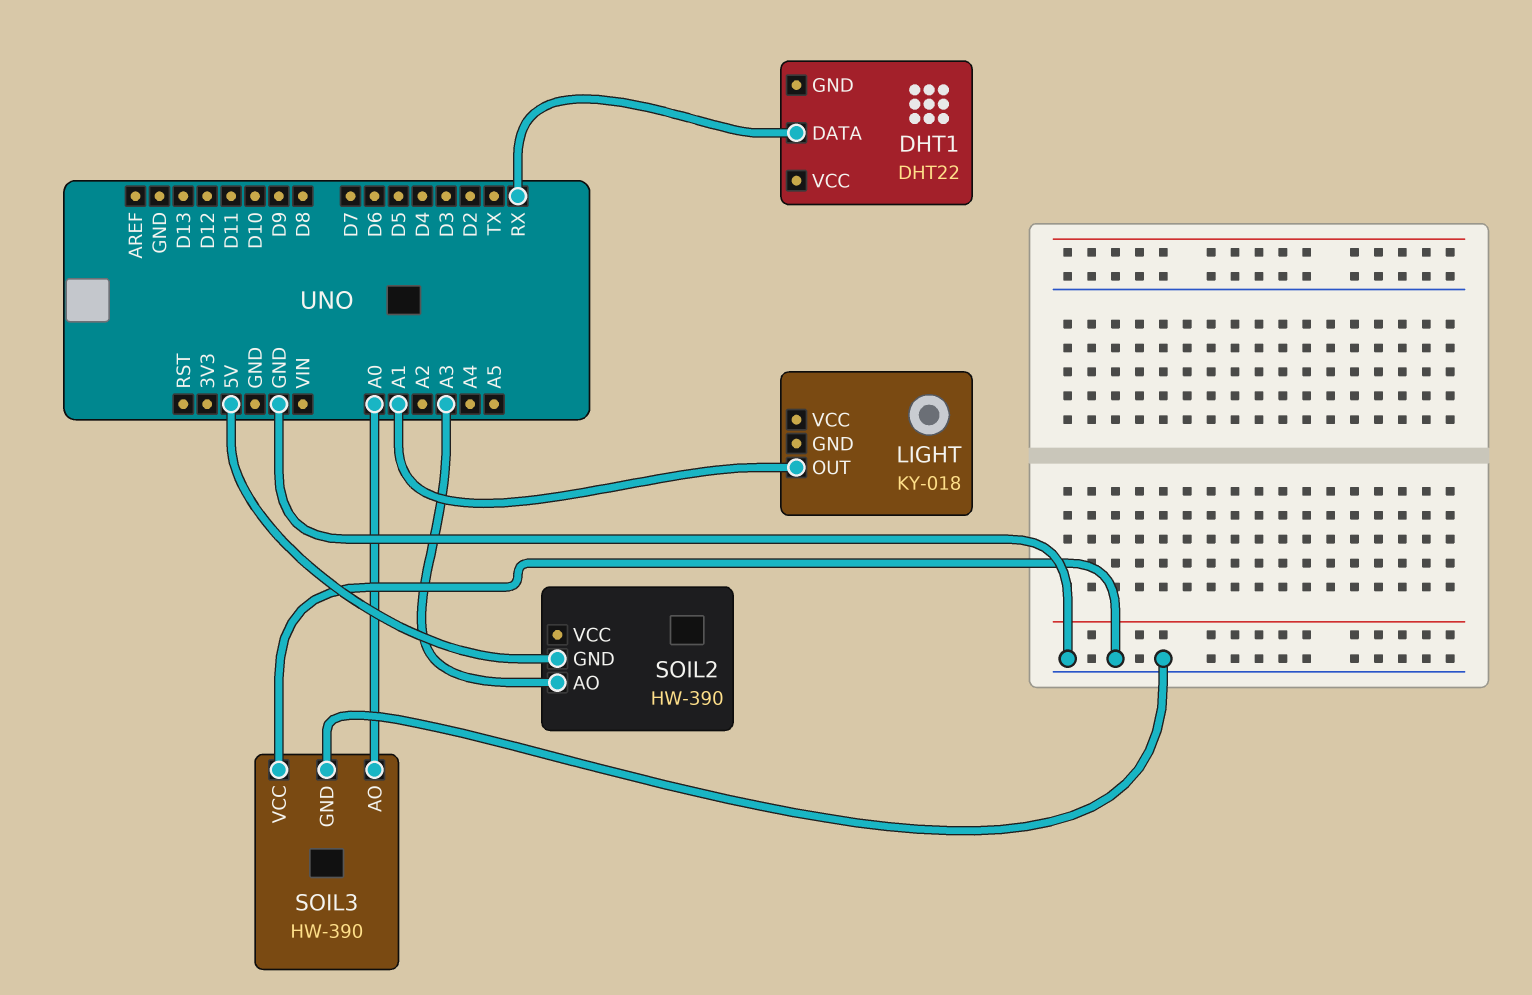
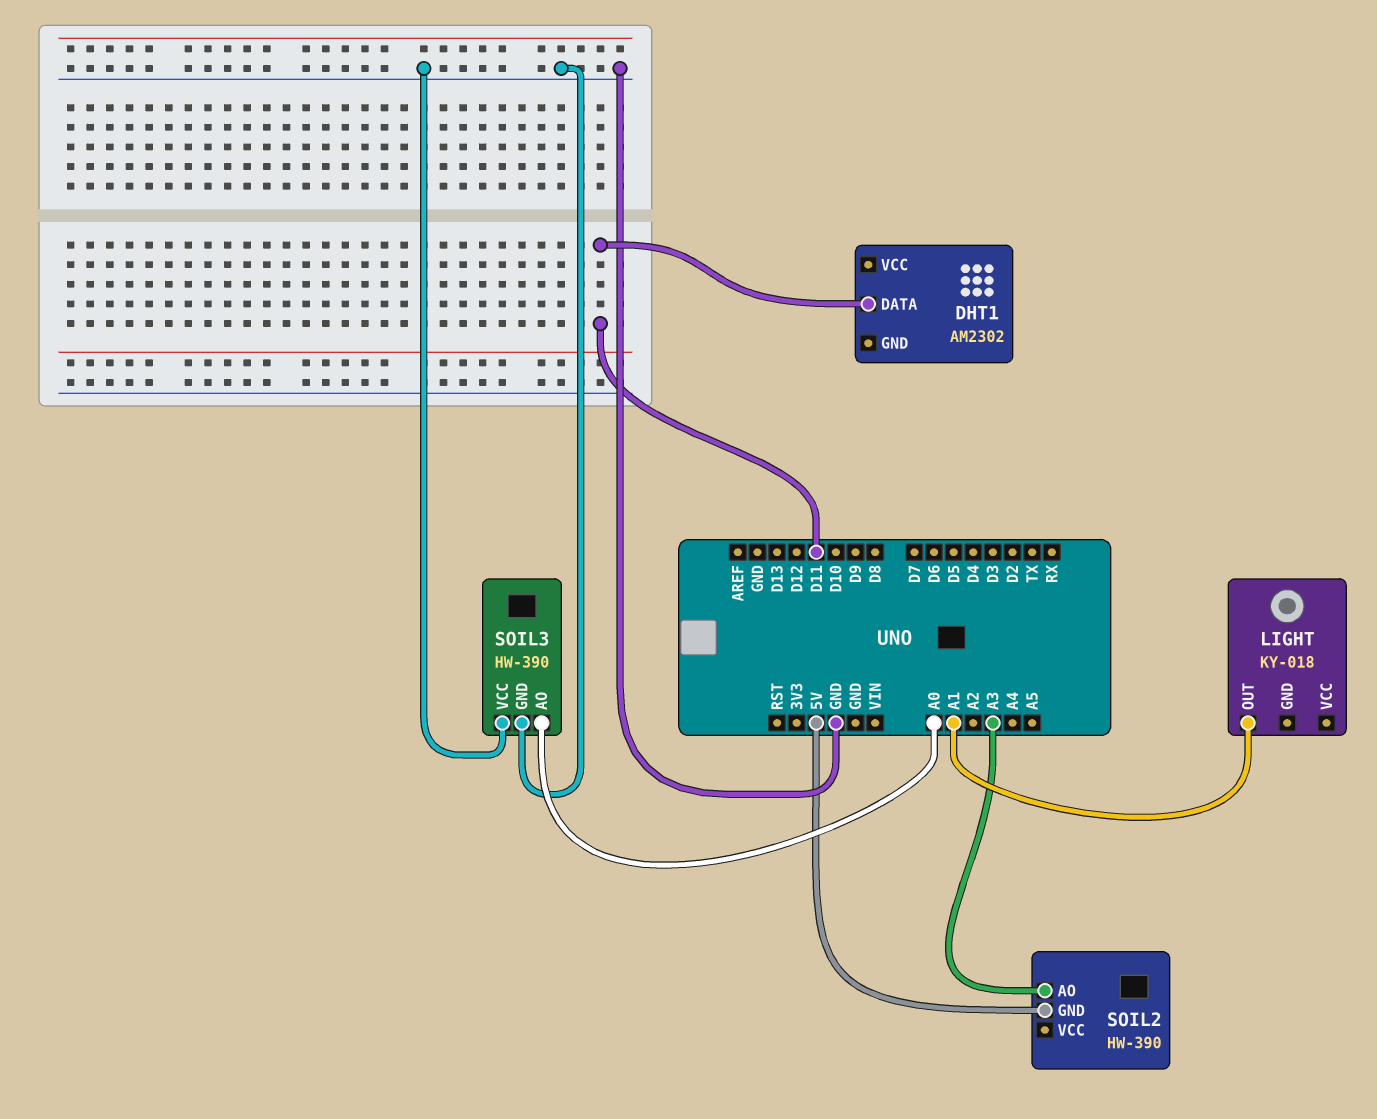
DHT1: DHT22 -> AM2302
DHT1 pin DATA: RX -> D11

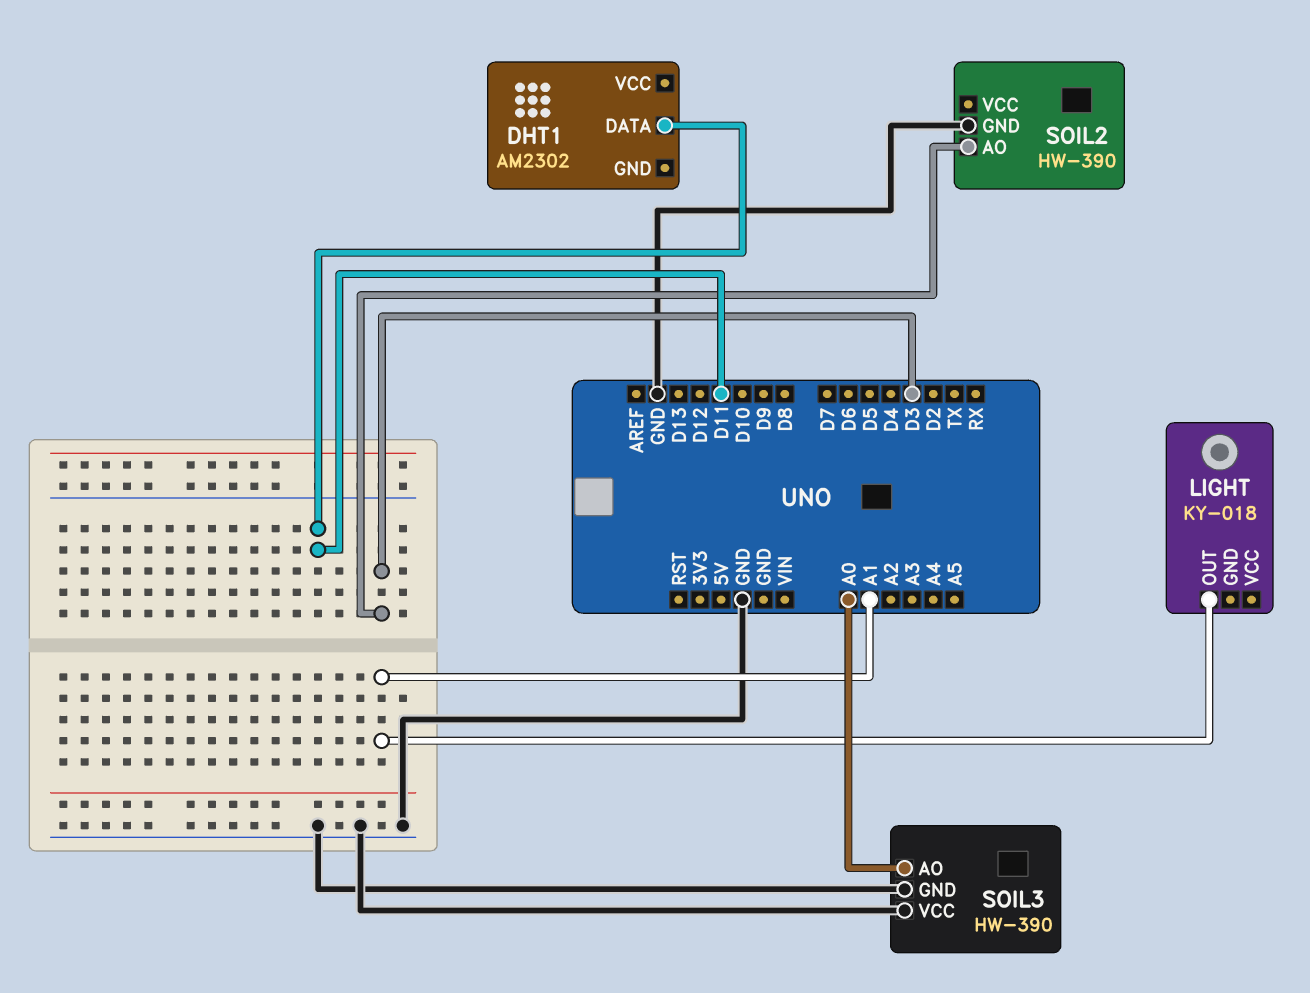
SOIL2 pin AO: A3 -> D3
SOIL2 pin GND: 5V -> GND

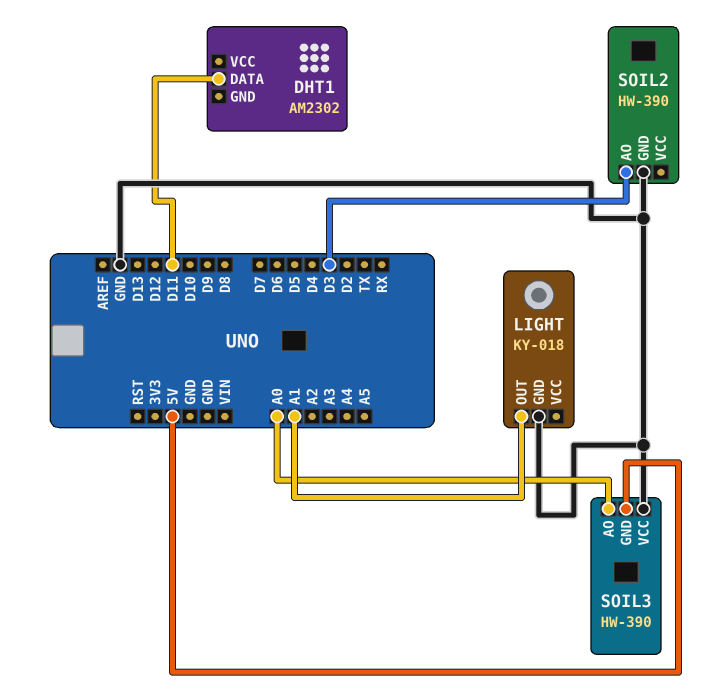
LIGHT pin GND: none -> GND
SOIL3 pin GND: GND -> 5V

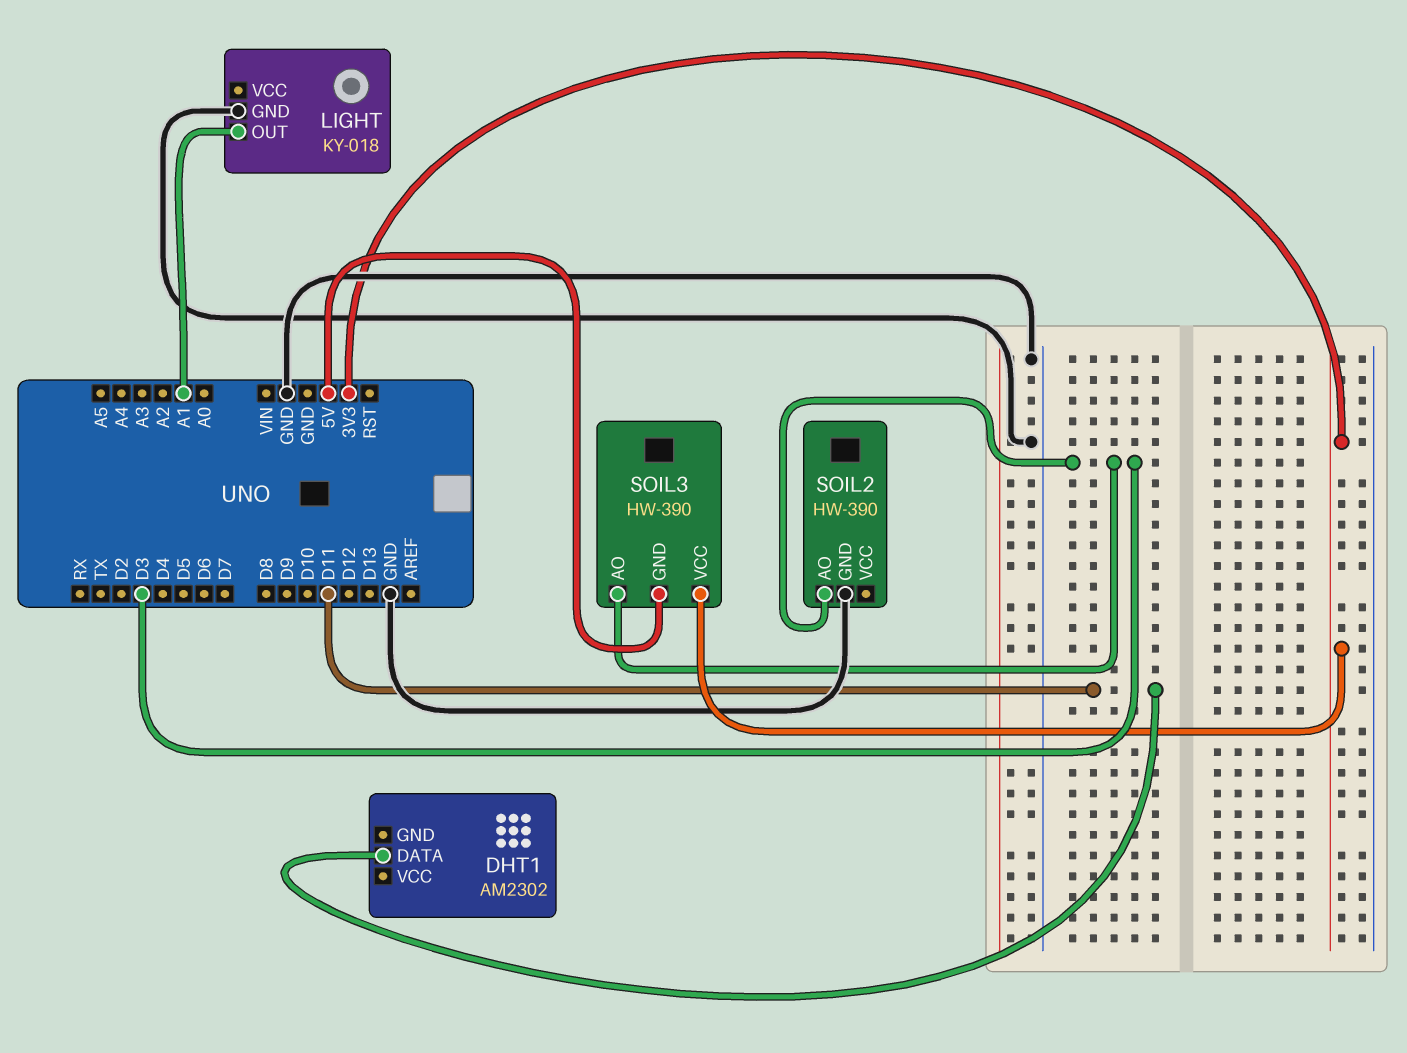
SOIL3 pin AO: A0 -> D3
SOIL3 pin VCC: GND -> 3V3

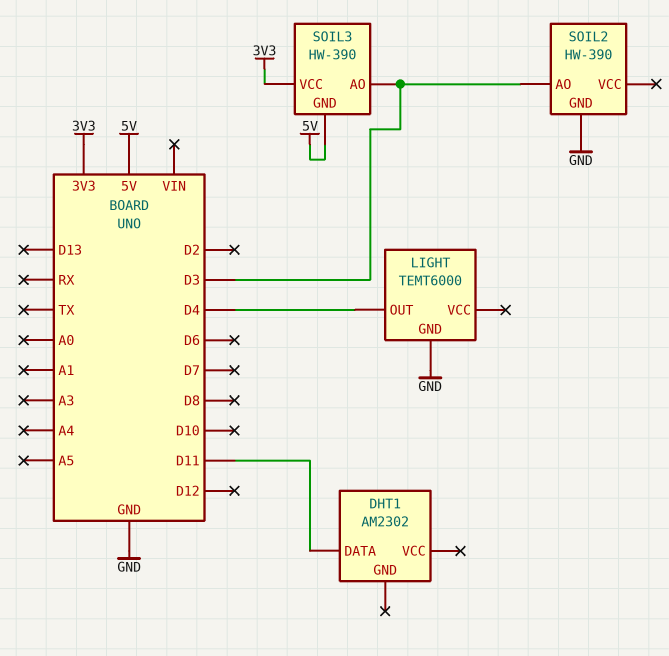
LIGHT: KY-018 -> TEMT6000
LIGHT pin OUT: A1 -> D4

